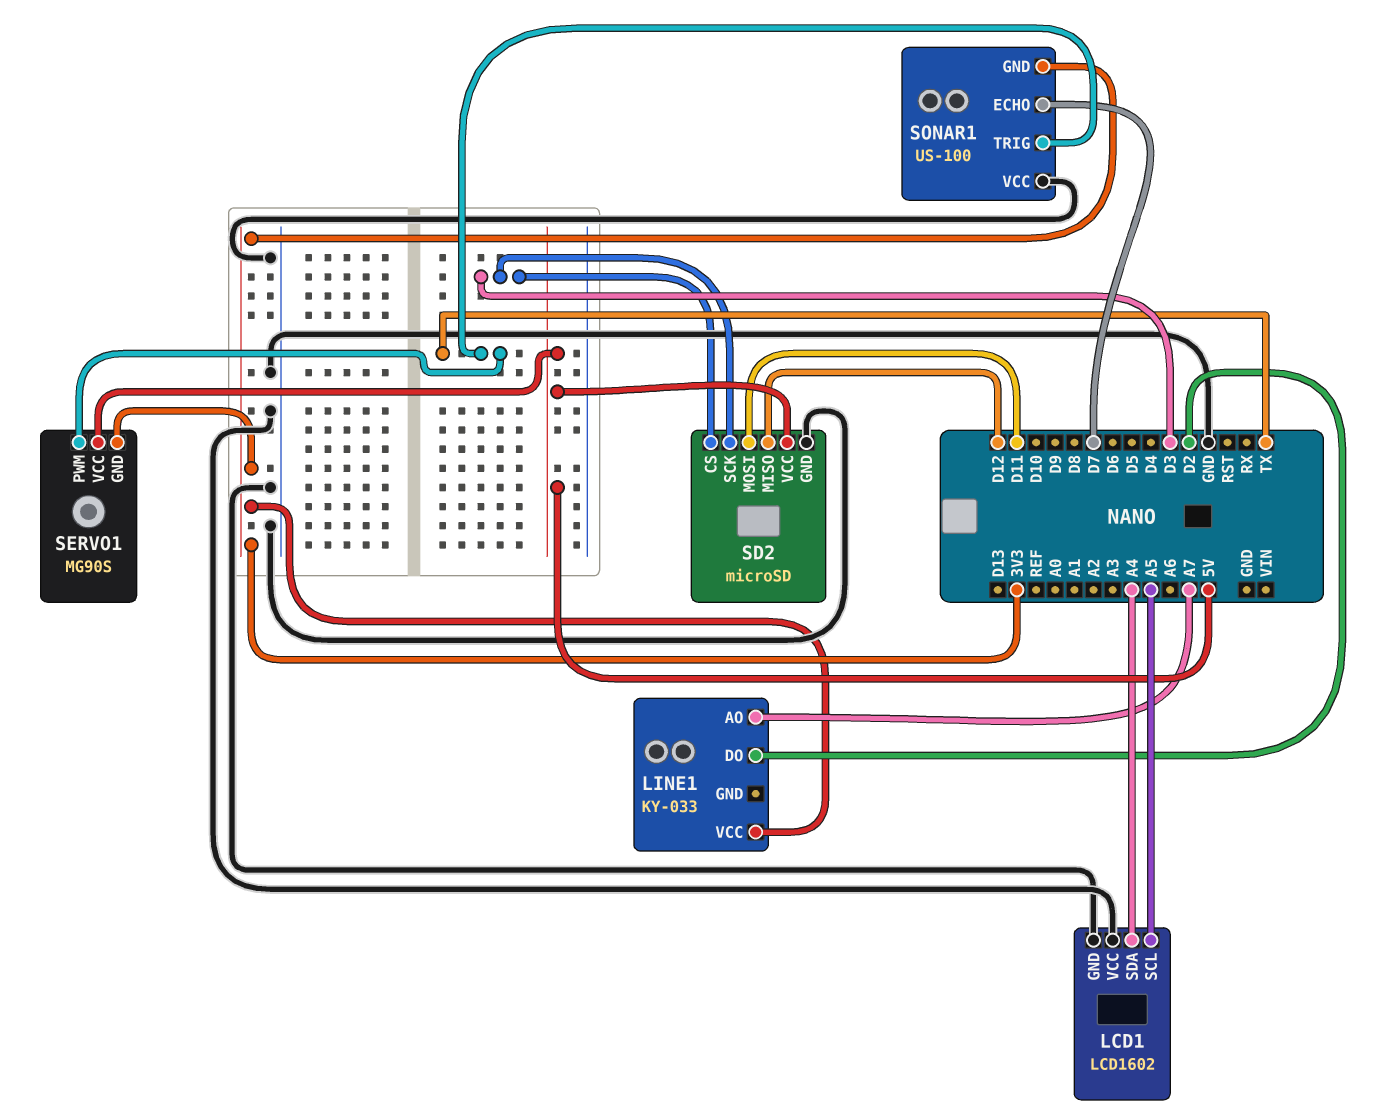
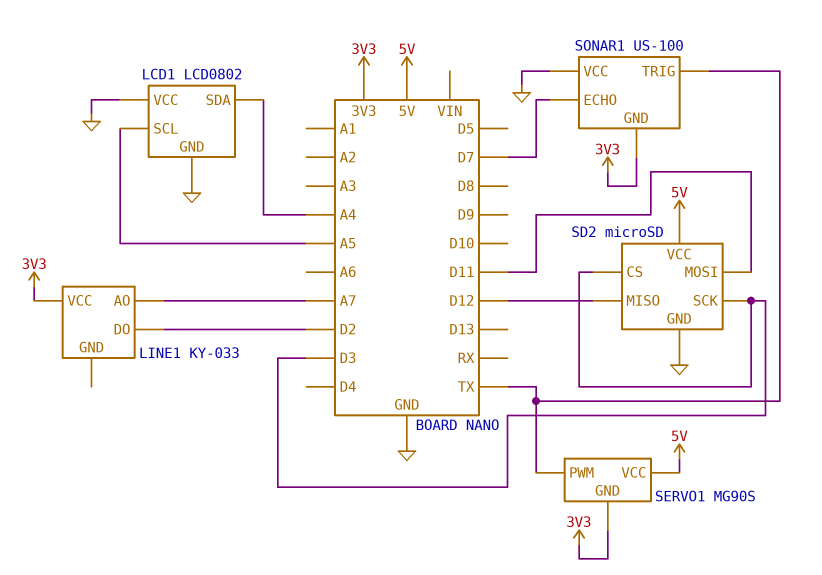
LCD1: LCD1602 -> LCD0802

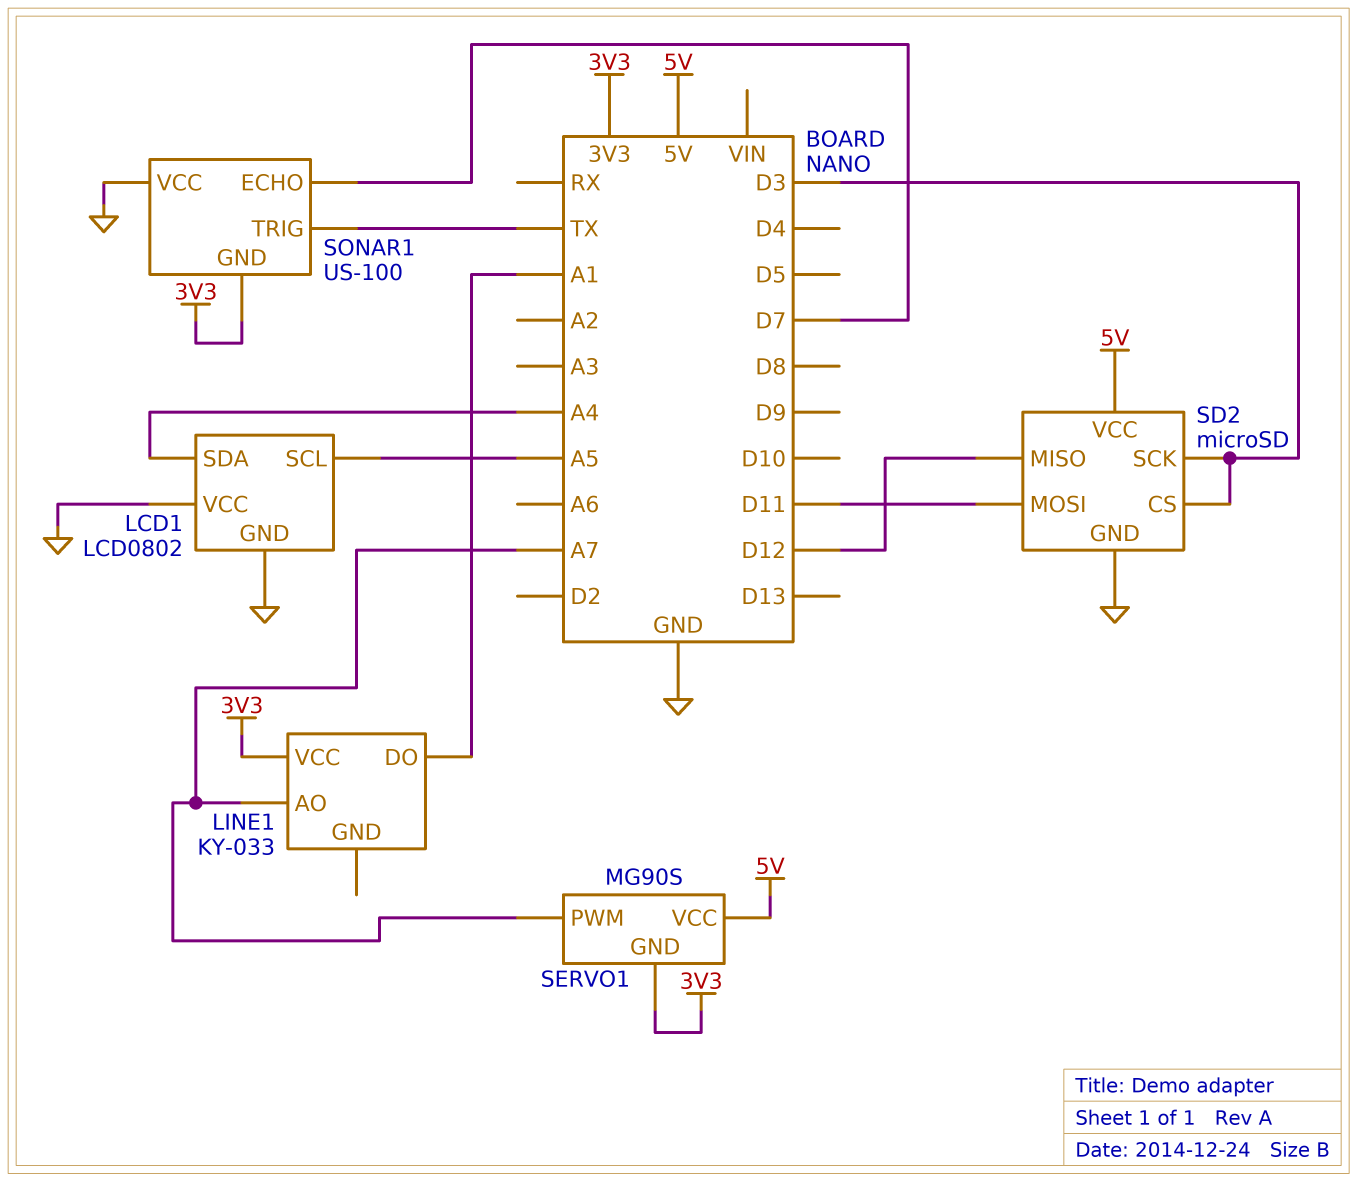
LINE1 pin DO: D2 -> A1
SERVO1 pin PWM: TX -> A7

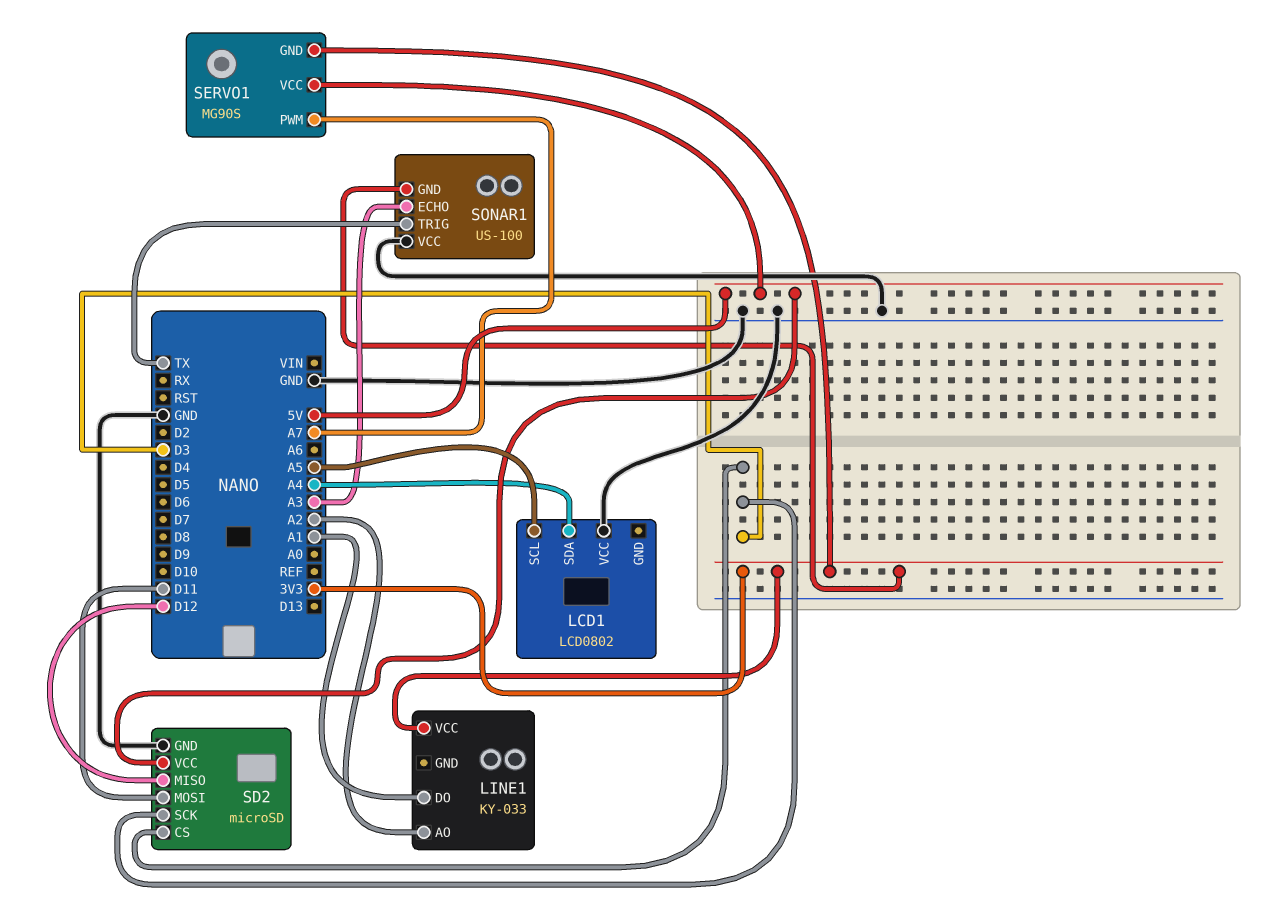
LCD1 pin GND: GND -> none
LINE1 pin AO: A7 -> A2
SONAR1 pin ECHO: D7 -> A3

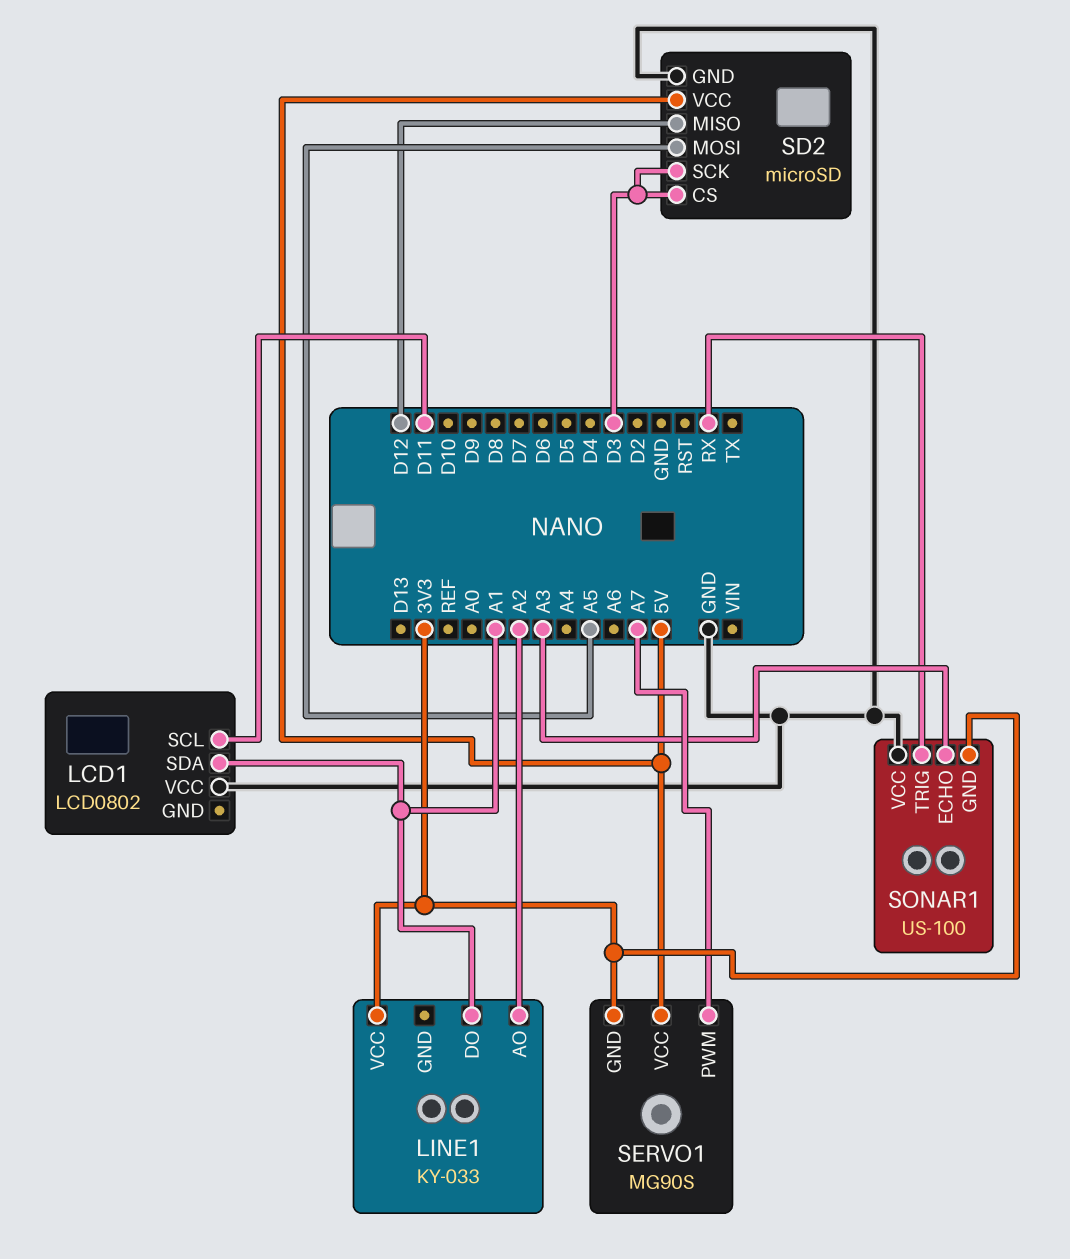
LCD1 pin SCL: A5 -> D11
LCD1 pin SDA: A4 -> A1
SD2 pin MOSI: D11 -> A5
SONAR1 pin TRIG: TX -> RX

